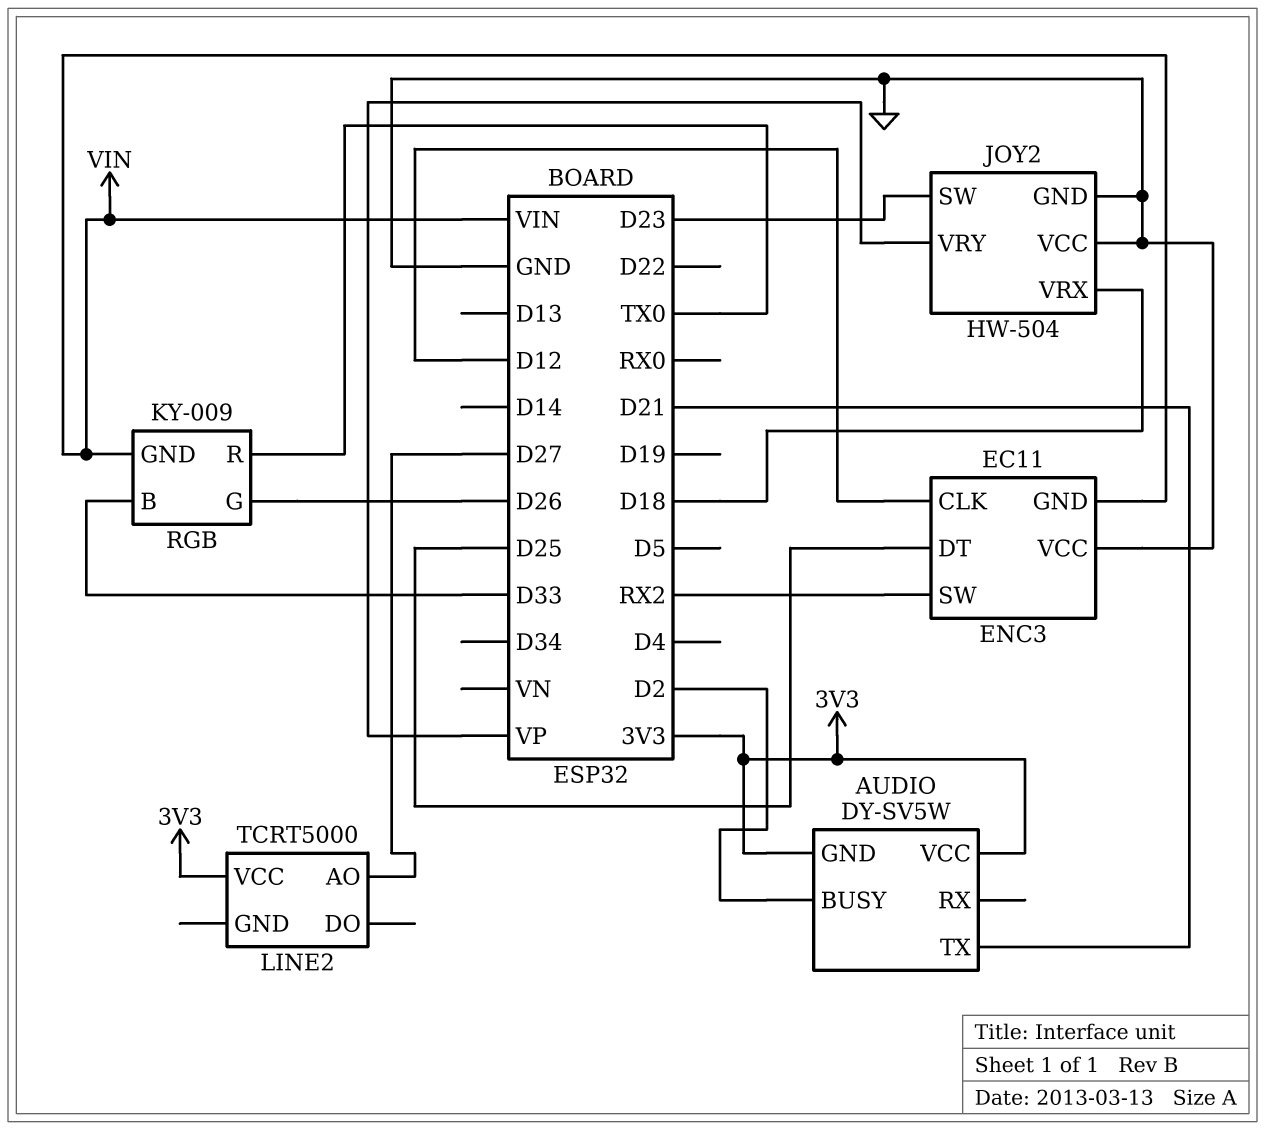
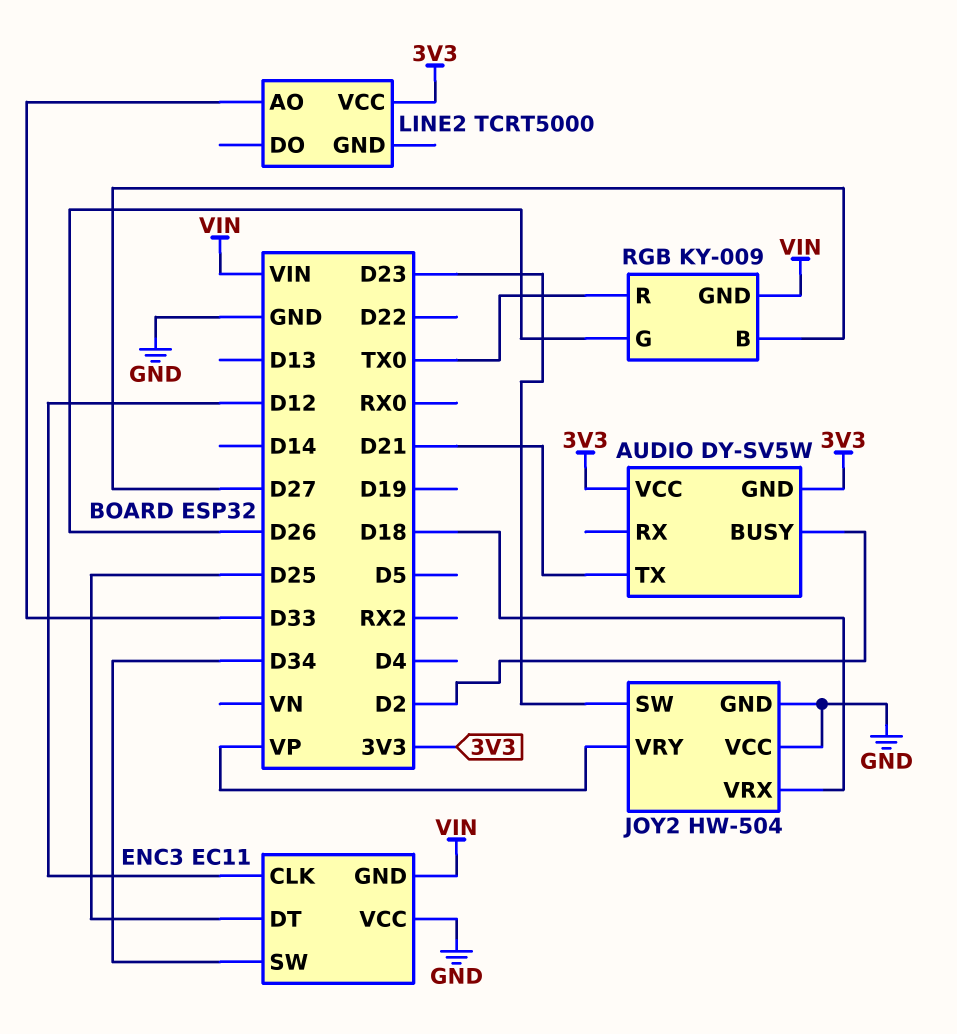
ENC3 pin SW: RX2 -> D34
LINE2 pin AO: D27 -> D33
RGB pin B: D33 -> D27

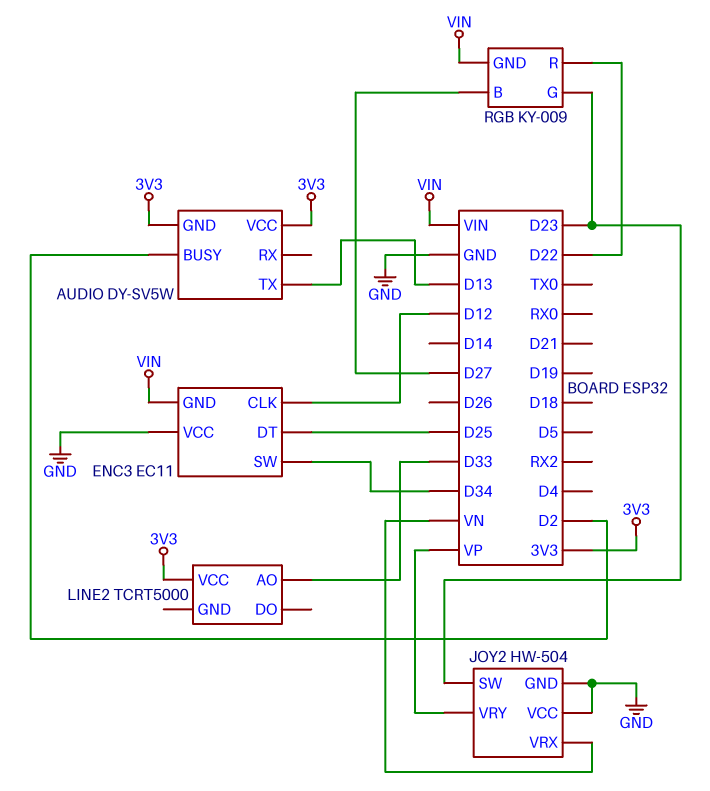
AUDIO pin TX: D21 -> D13
JOY2 pin VRX: D18 -> VN
RGB pin G: D26 -> D23
RGB pin R: TX0 -> D22

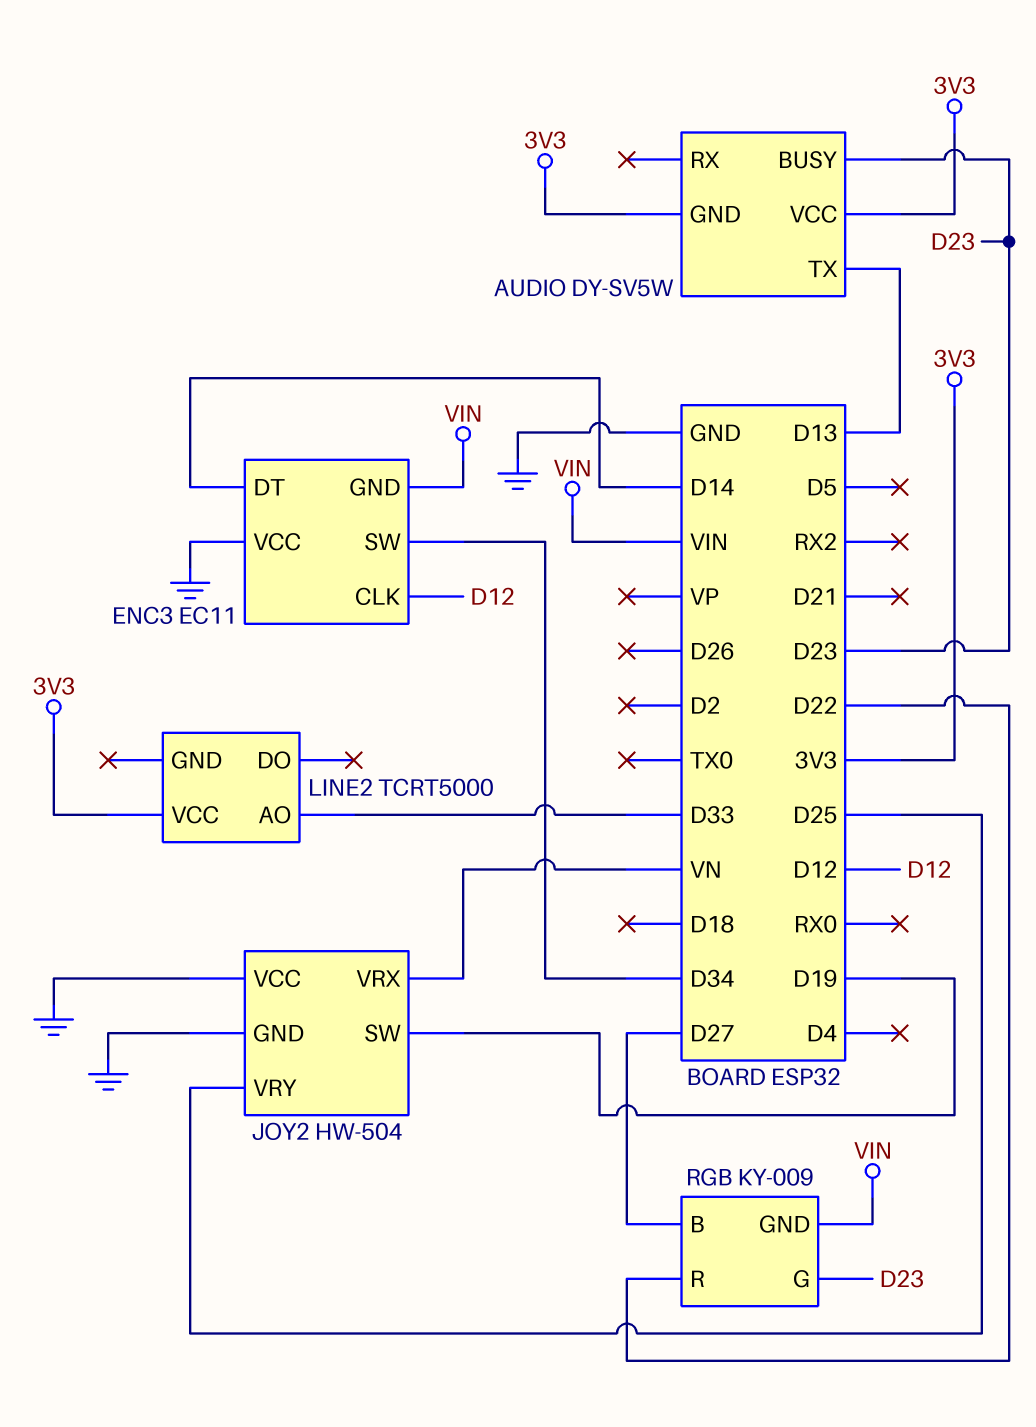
AUDIO pin BUSY: D2 -> D23
ENC3 pin DT: D25 -> D14
JOY2 pin SW: D23 -> D19
JOY2 pin VRY: VP -> D25

